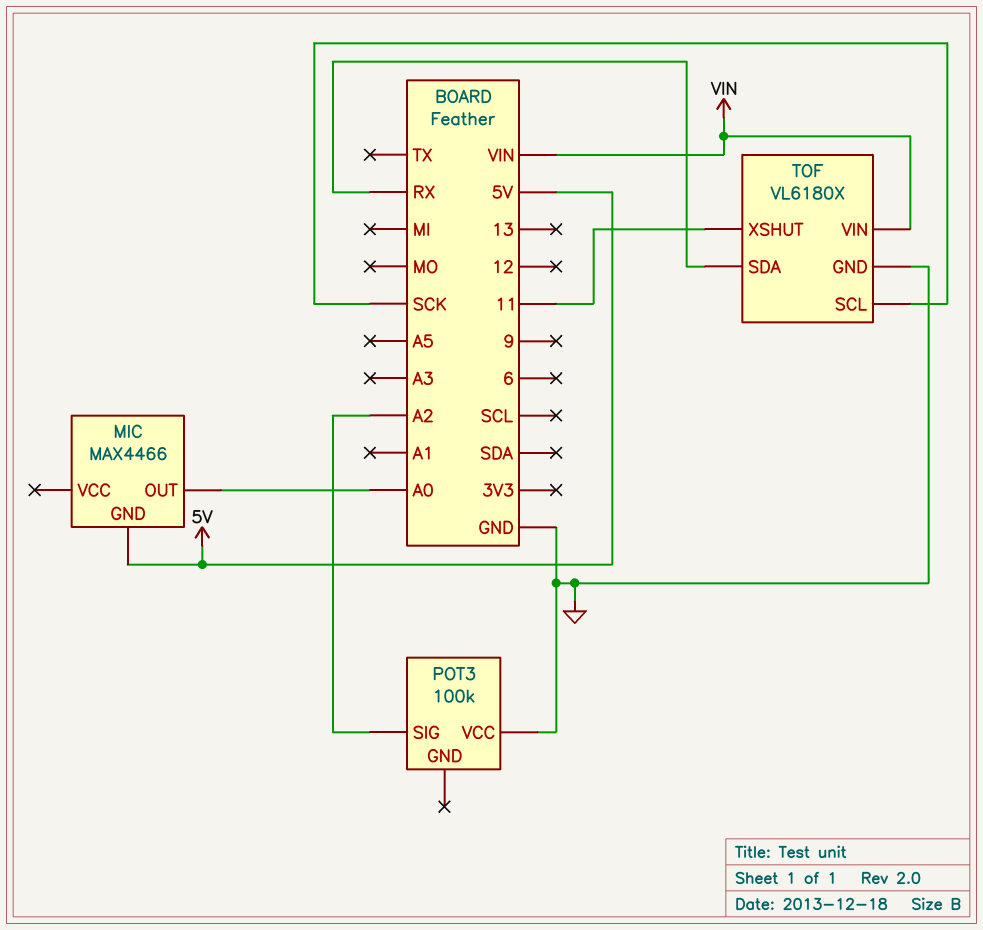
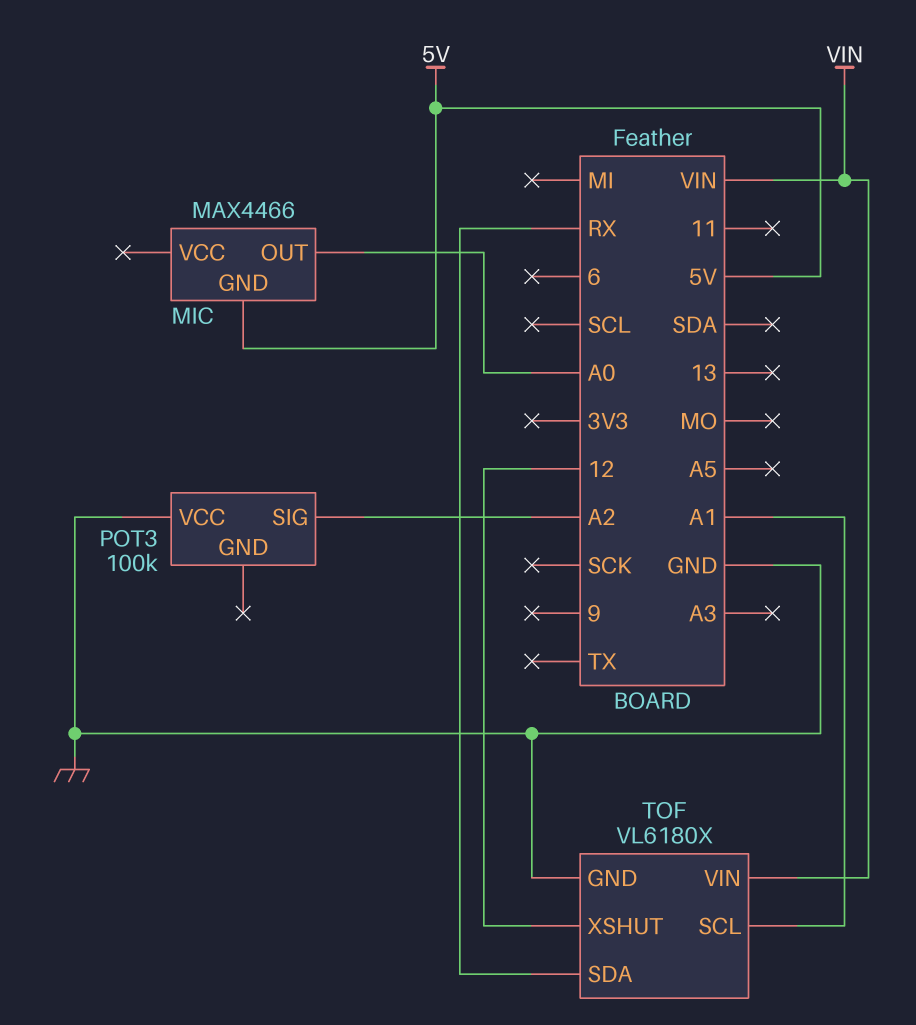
TOF pin SCL: SCK -> A1
TOF pin XSHUT: 11 -> 12

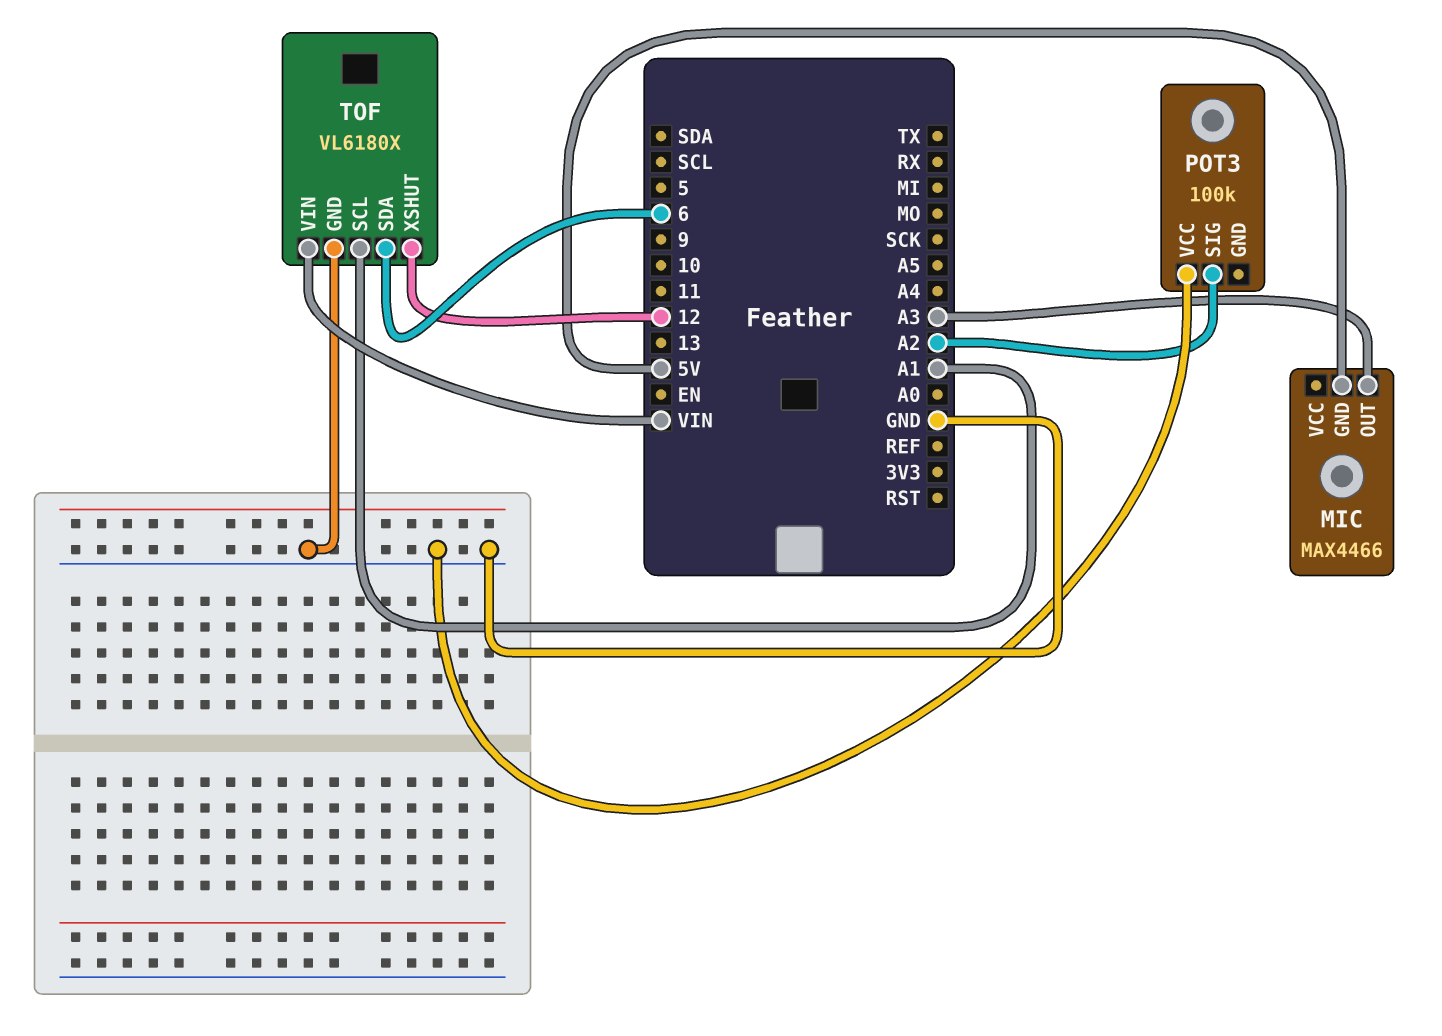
MIC pin OUT: A0 -> A3
TOF pin SDA: RX -> 6

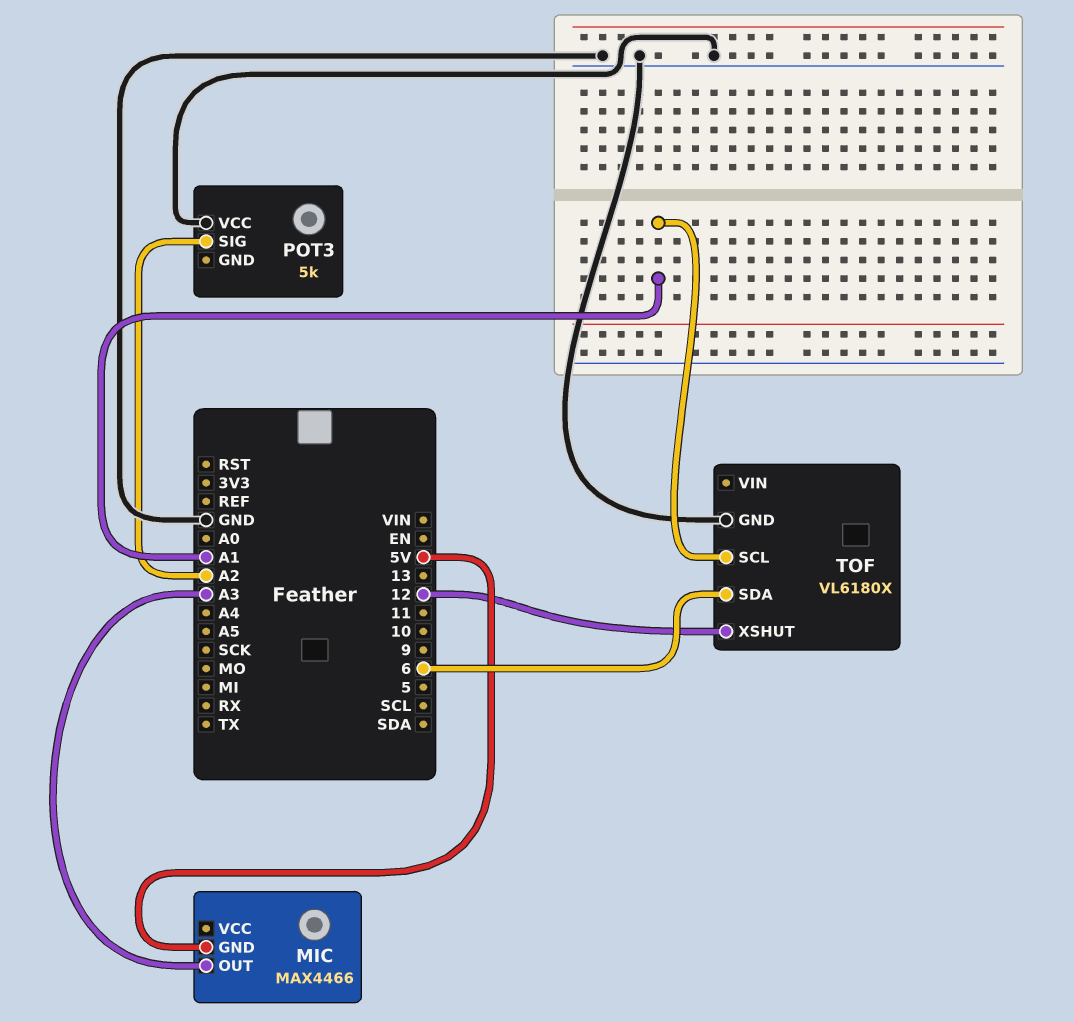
POT3: 100k -> 5k
TOF pin VIN: VIN -> none

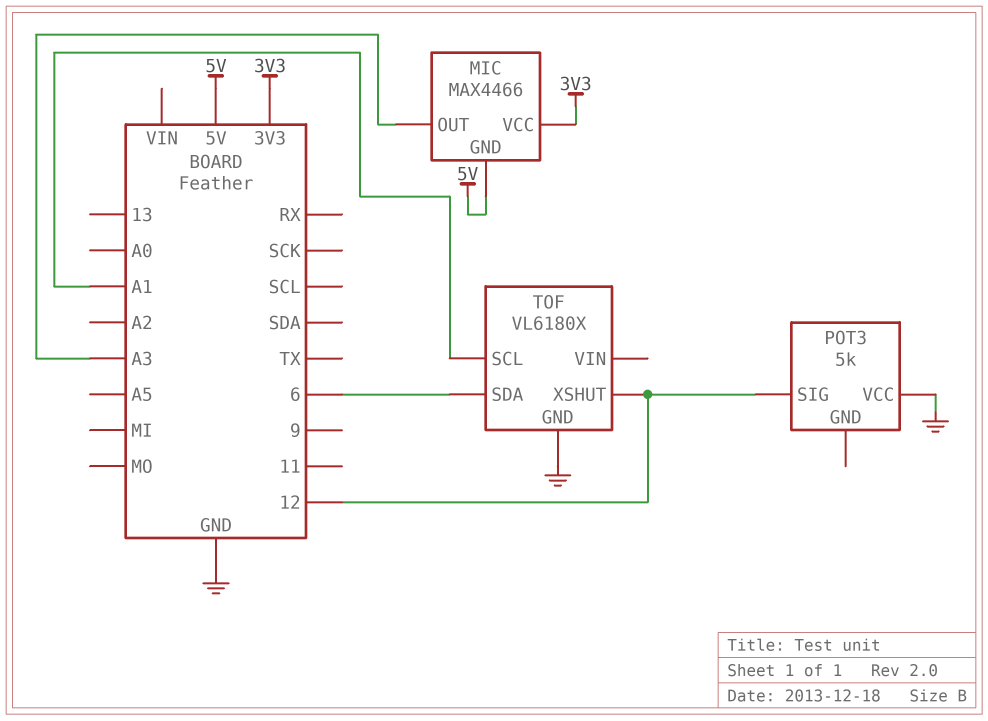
MIC pin VCC: none -> 3V3
POT3 pin SIG: A2 -> 12

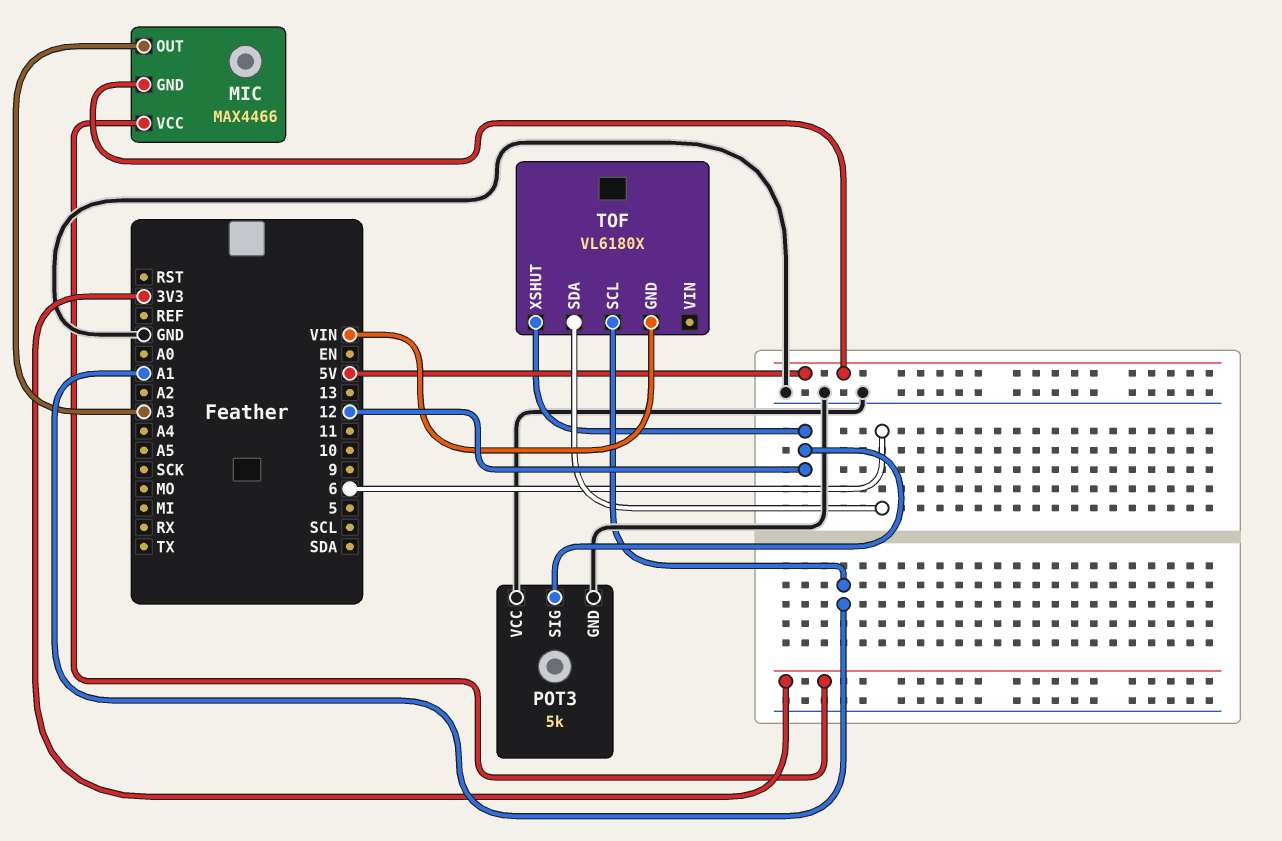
POT3 pin GND: none -> GND
TOF pin GND: GND -> VIN

